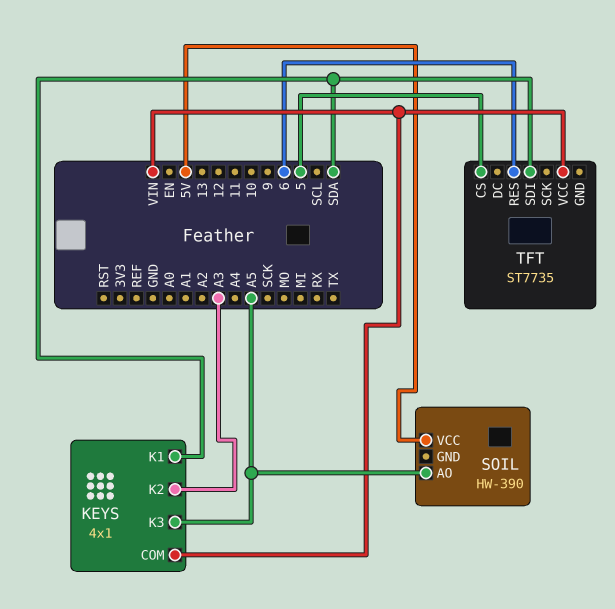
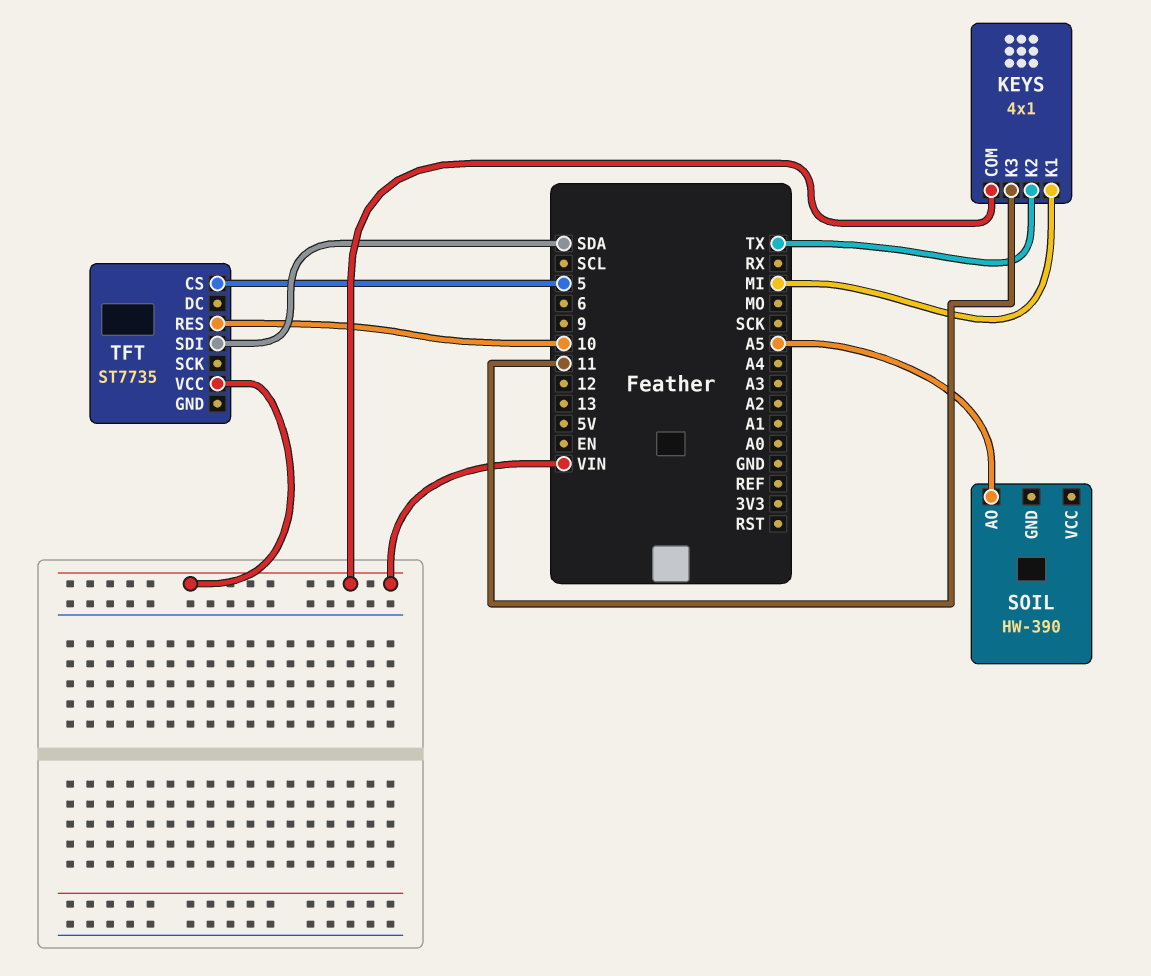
KEYS pin K1: SDA -> MI
KEYS pin K2: A3 -> TX
KEYS pin K3: A5 -> 11
SOIL pin VCC: 5V -> none
TFT pin RES: 6 -> 10

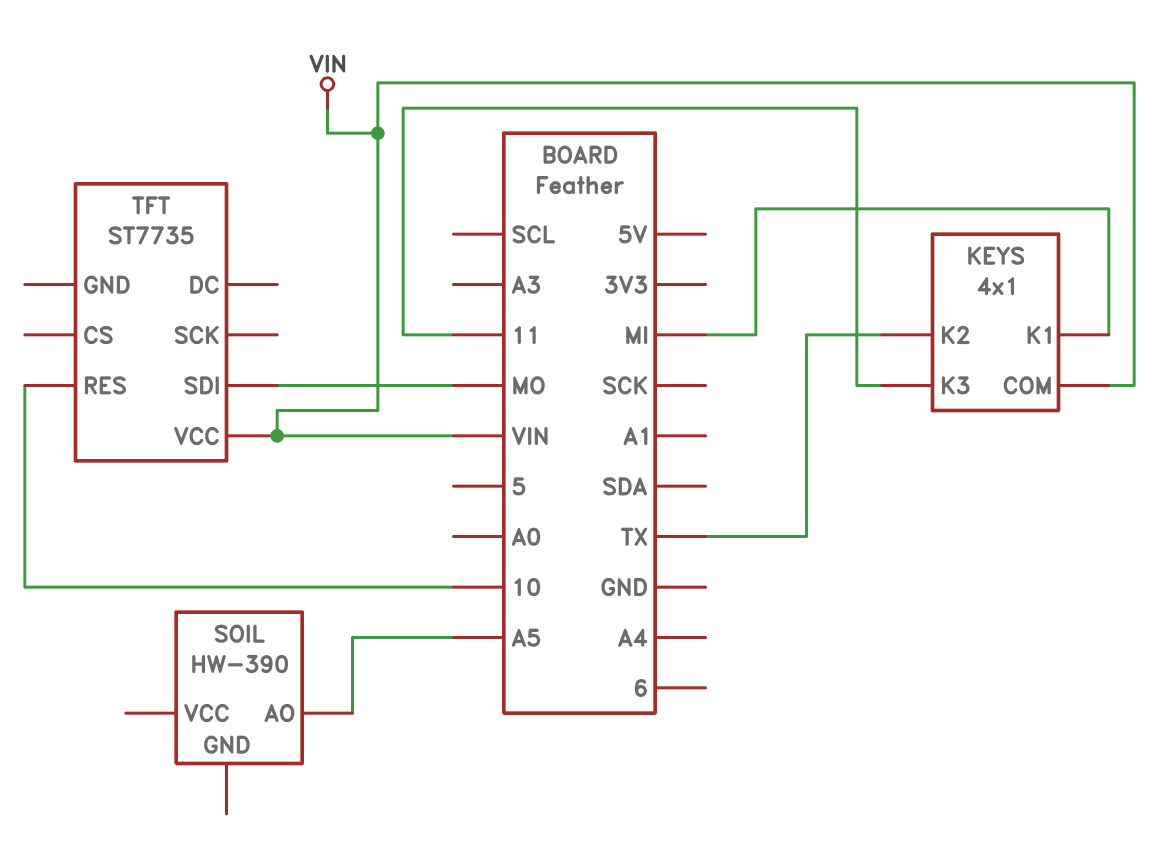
TFT pin CS: 5 -> none
TFT pin SDI: SDA -> MO

